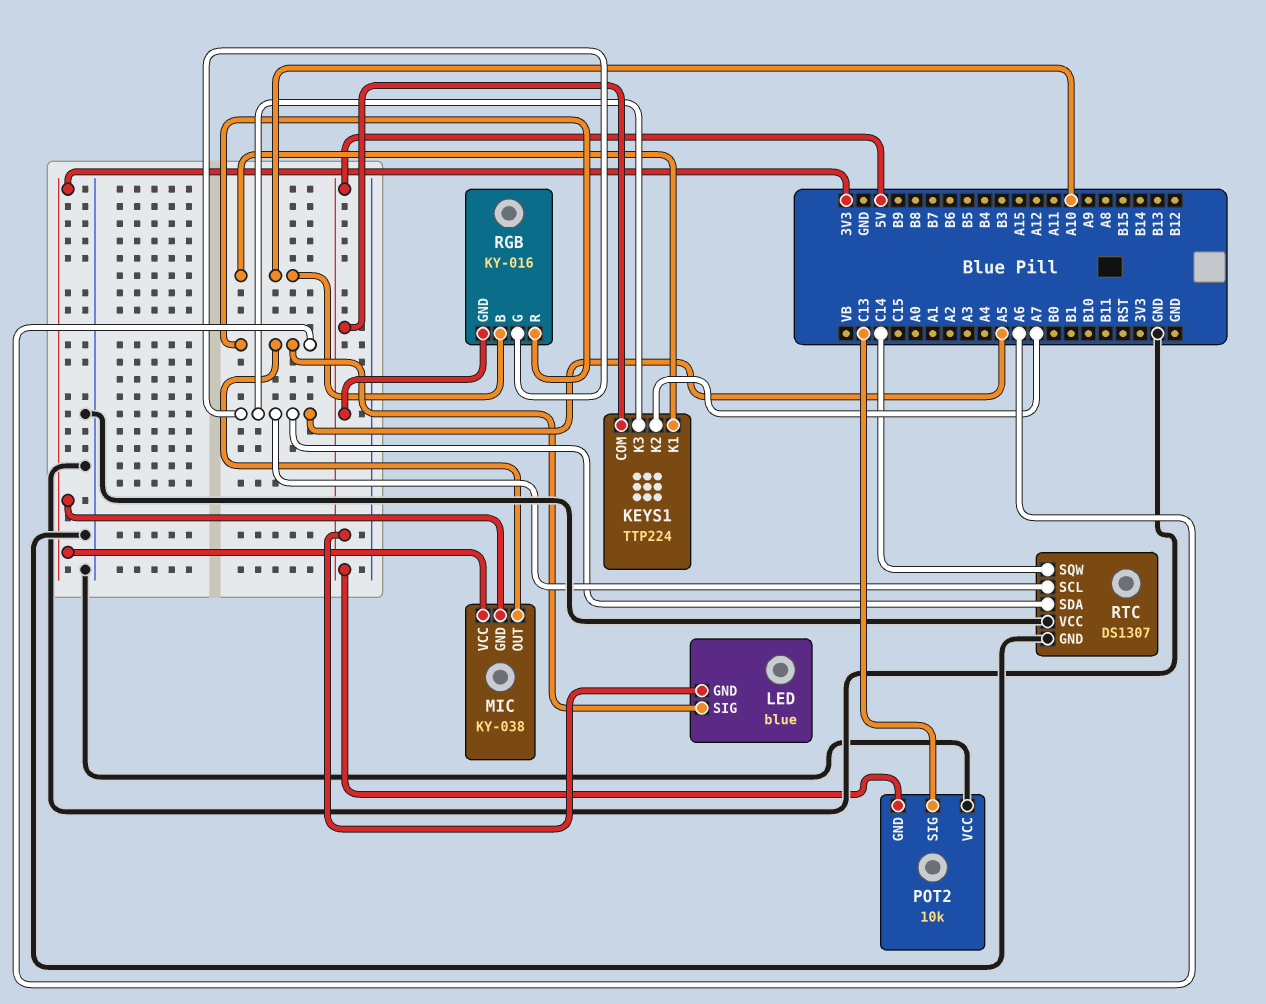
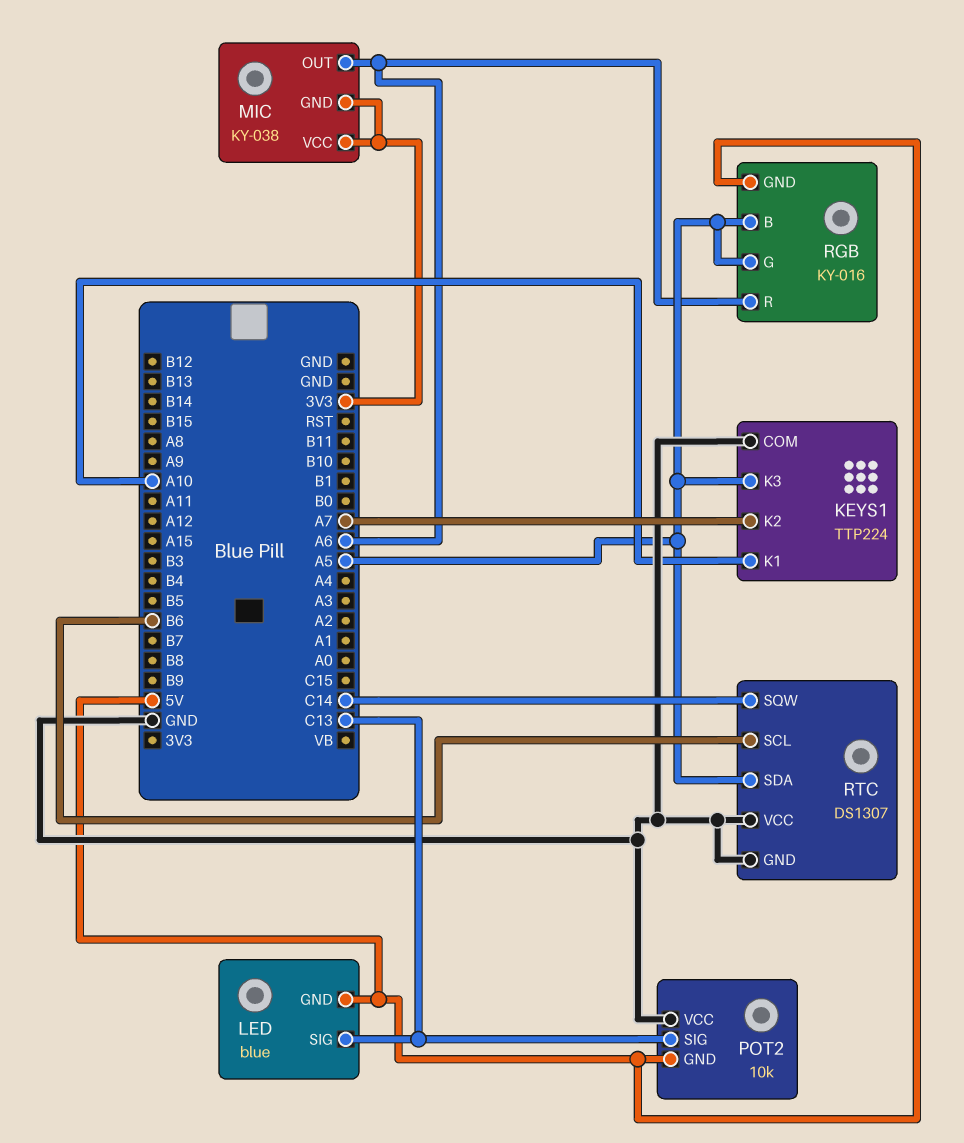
KEYS1 pin COM: 5V -> GND
LED pin SIG: A6 -> C13
RGB pin B: A10 -> A5
RTC pin SCL: A5 -> B6

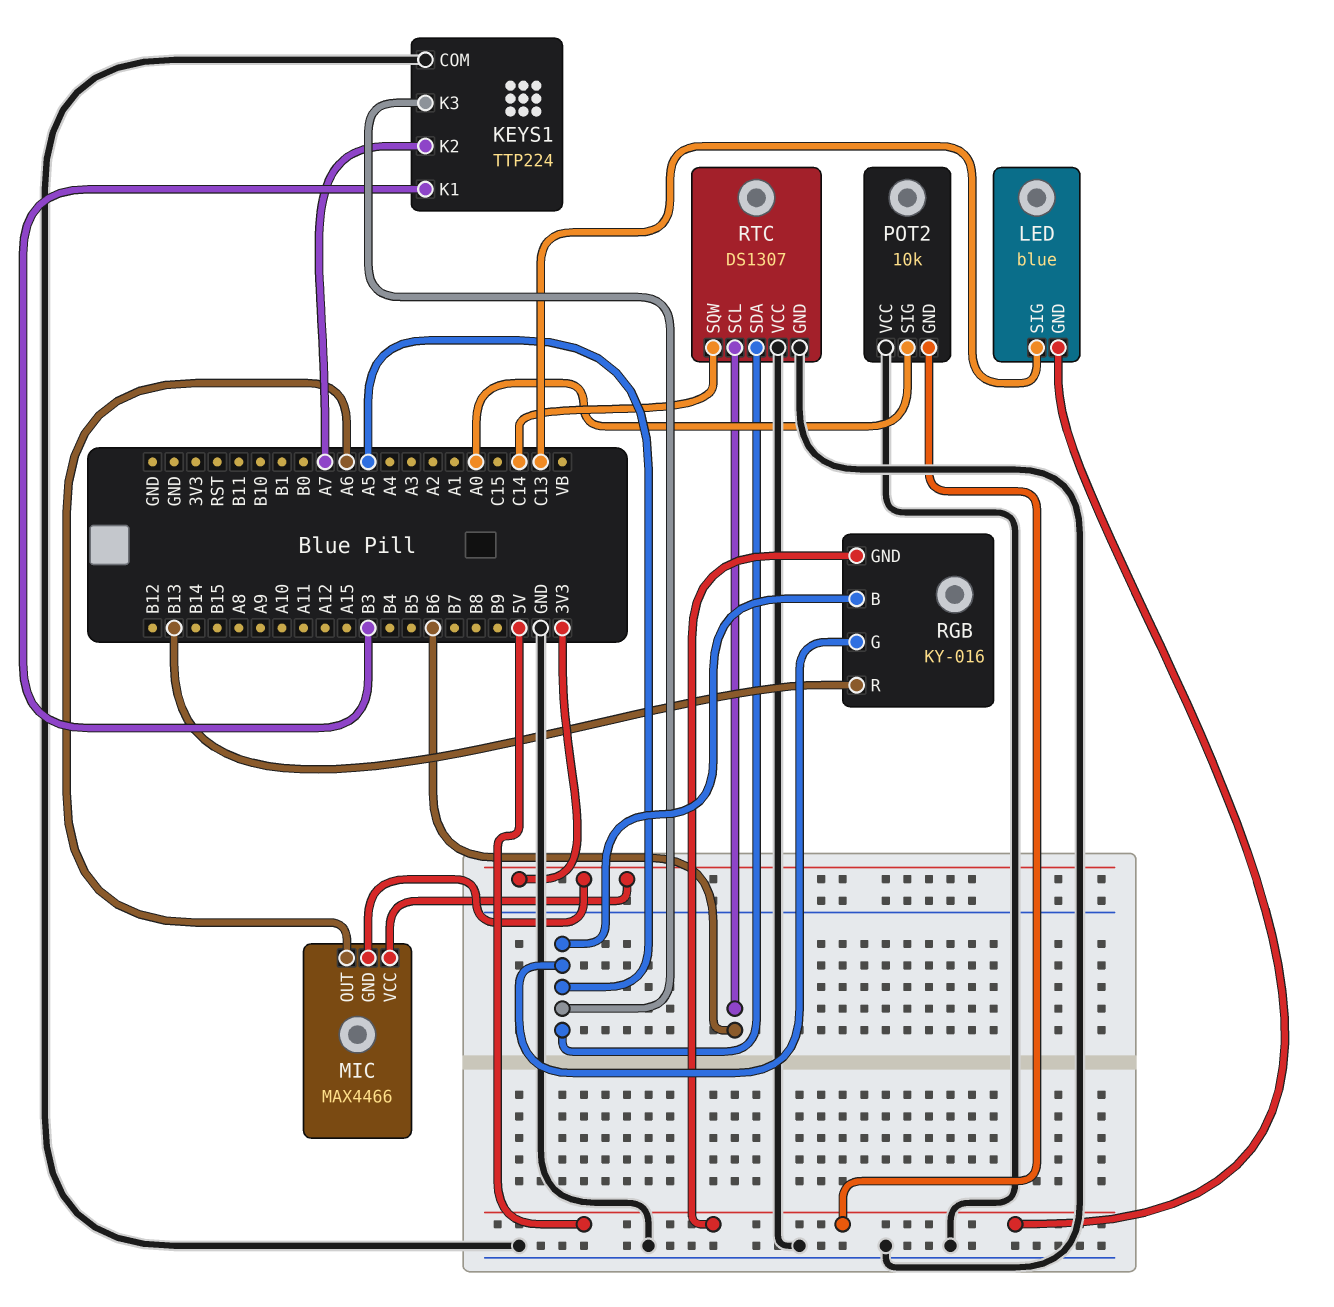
KEYS1 pin K1: A10 -> B3
MIC: KY-038 -> MAX4466
POT2 pin SIG: C13 -> A0
RGB pin R: A6 -> B13

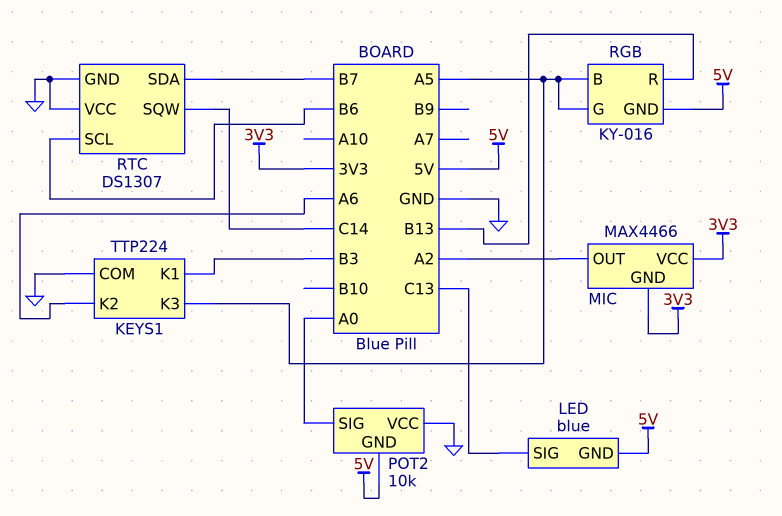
KEYS1 pin K2: A7 -> A6
MIC pin OUT: A6 -> A2
RTC pin SDA: A5 -> B7

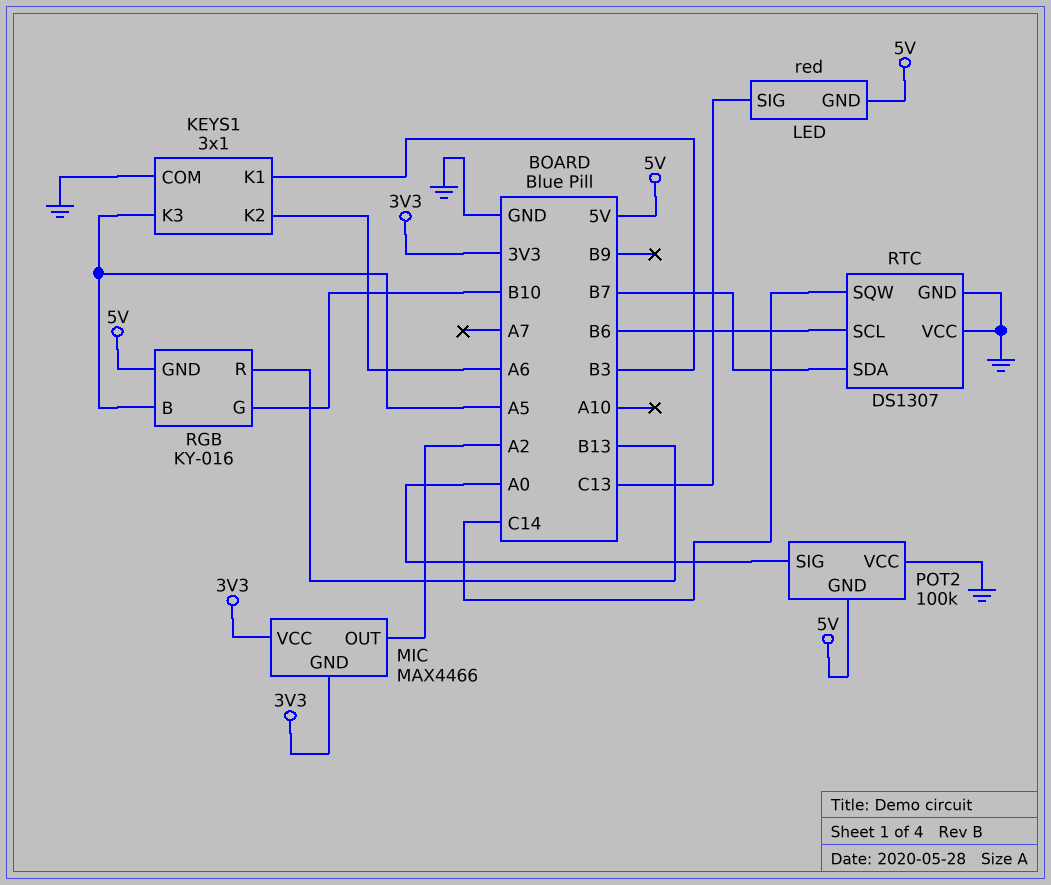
KEYS1: TTP224 -> 3x1
LED: blue -> red
POT2: 10k -> 100k
RGB pin G: A5 -> B10

